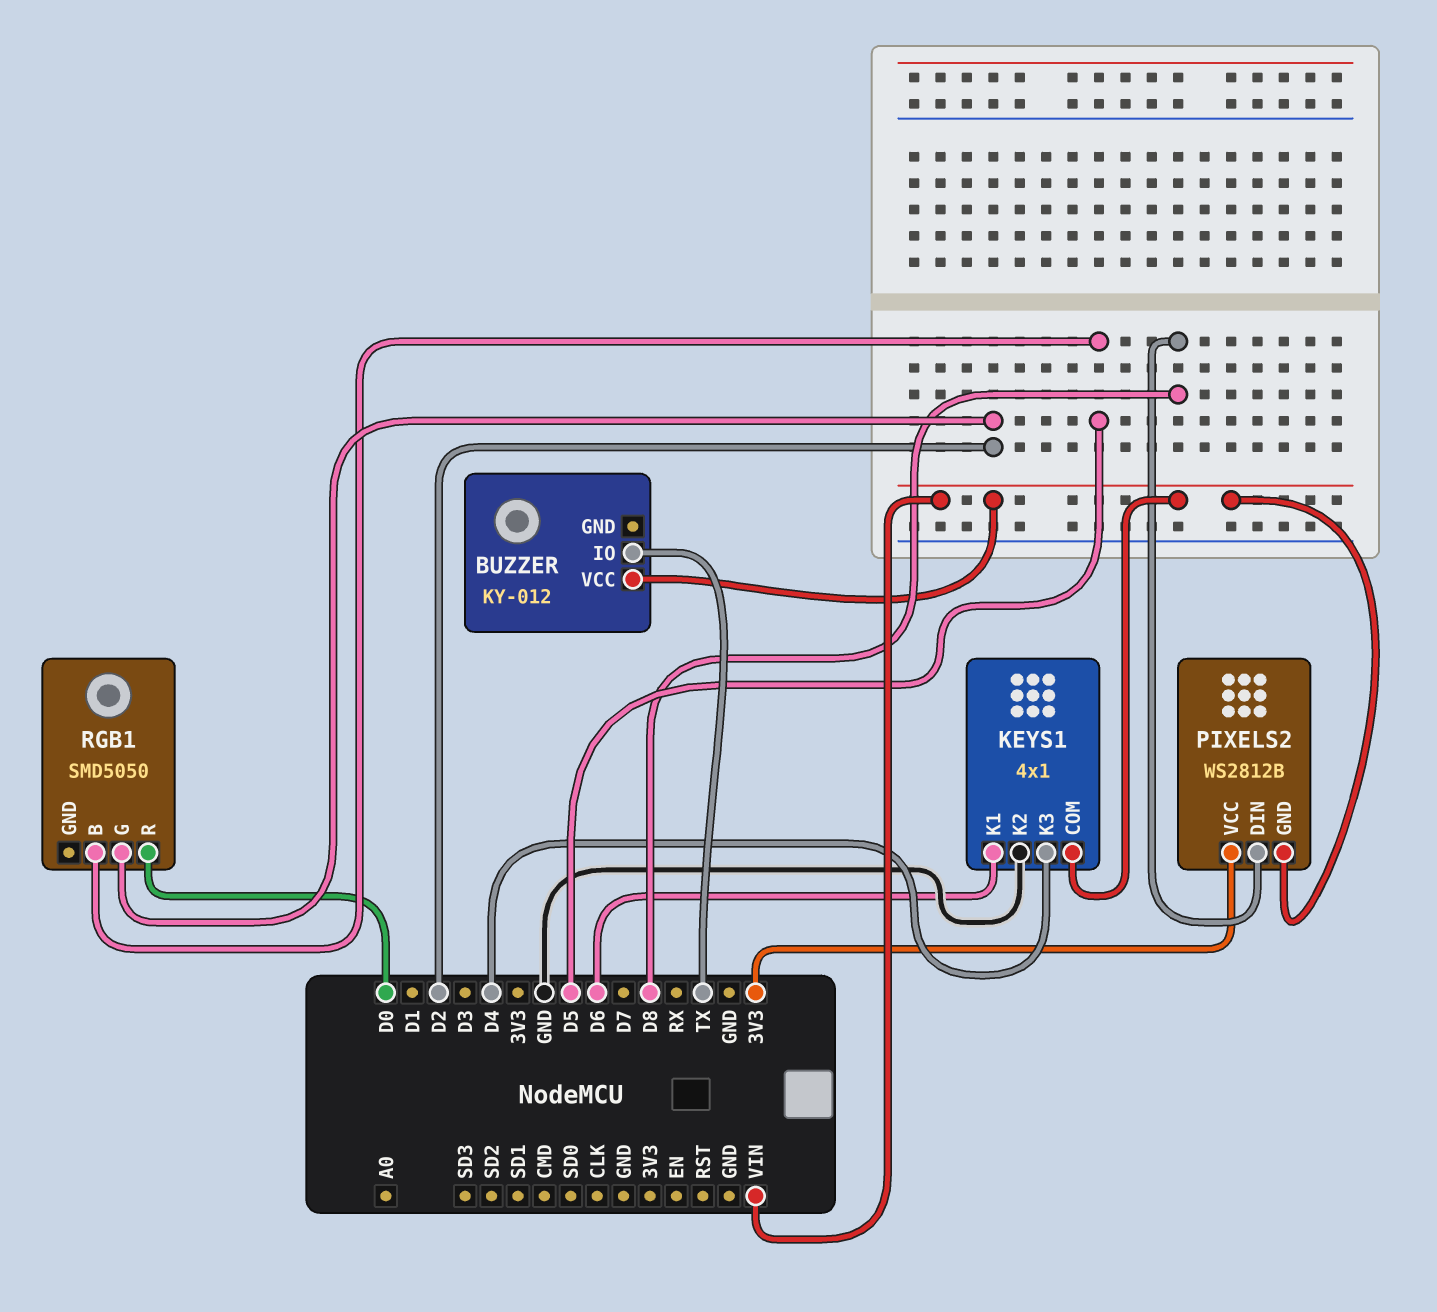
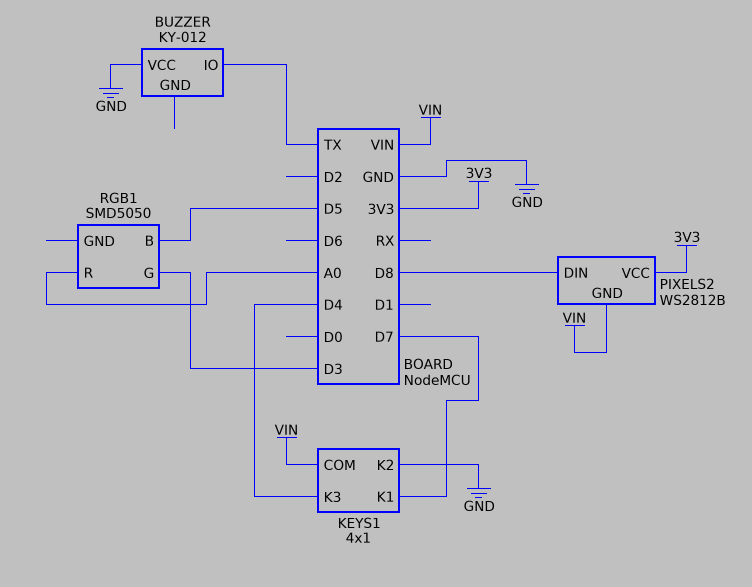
BUZZER pin VCC: VIN -> GND
KEYS1 pin K1: D6 -> D7
RGB1 pin G: D2 -> D3
RGB1 pin R: D0 -> A0

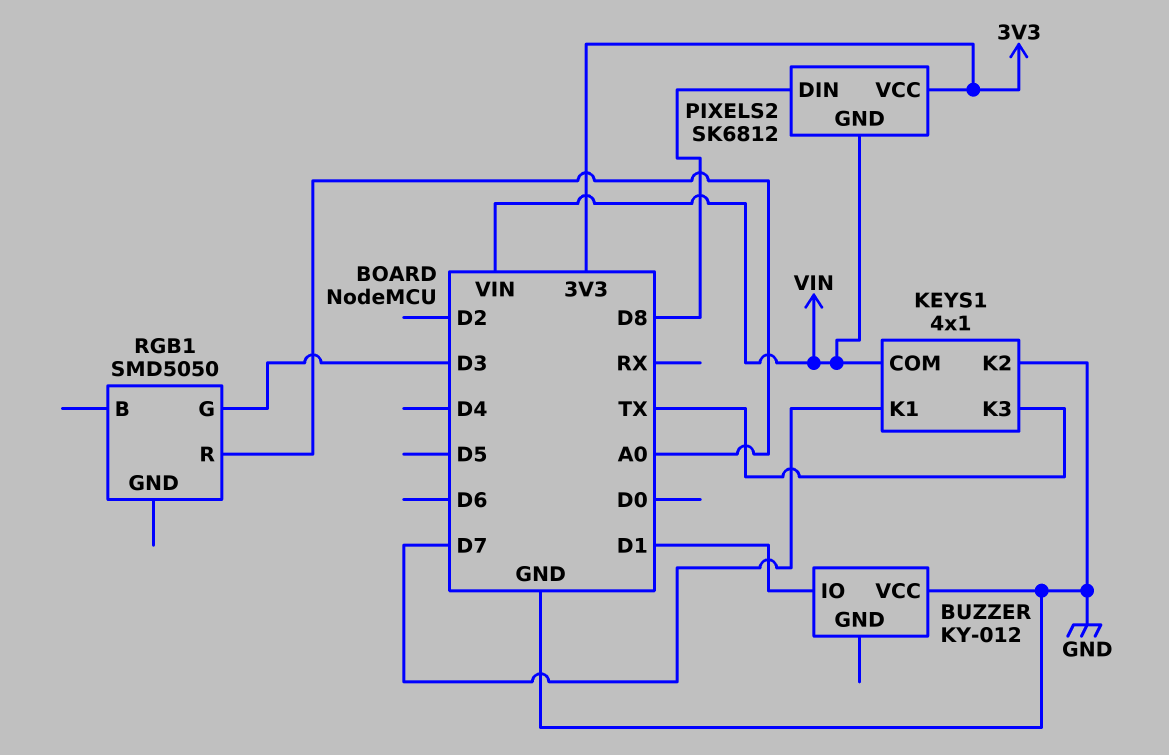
BUZZER pin IO: TX -> D1
KEYS1 pin K3: D4 -> TX
PIXELS2: WS2812B -> SK6812
RGB1 pin B: D5 -> none

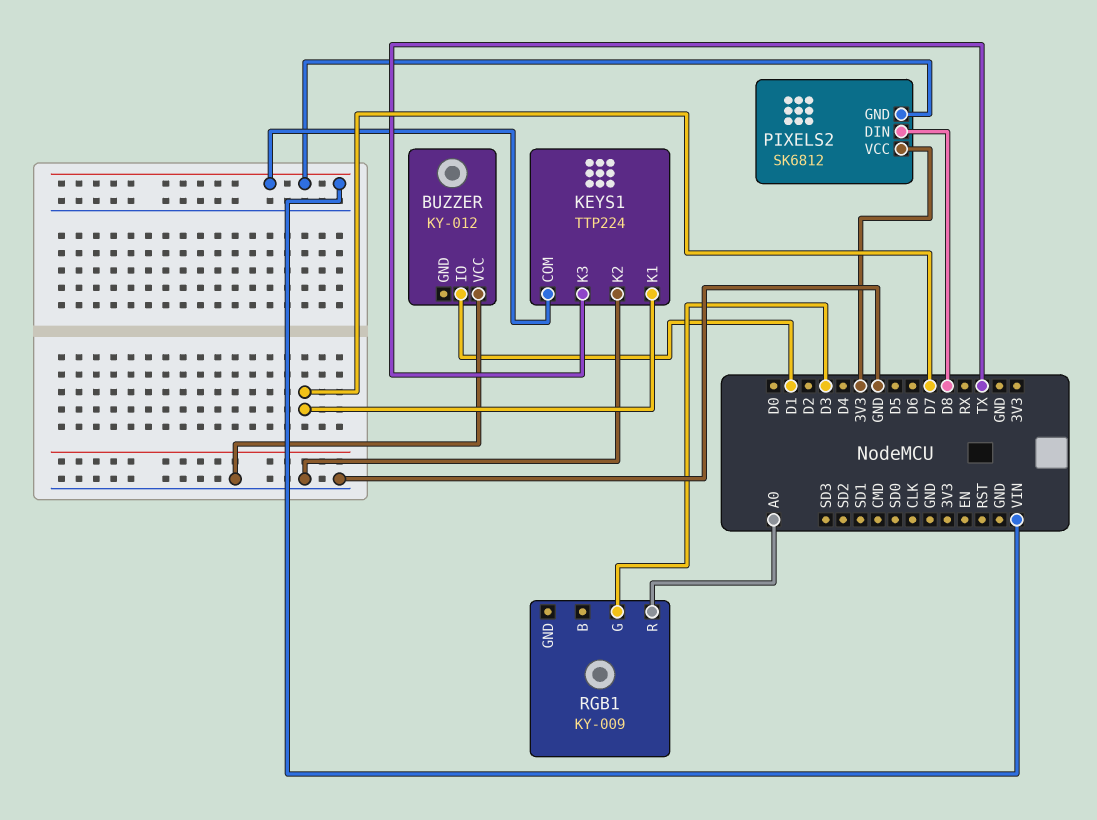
KEYS1: 4x1 -> TTP224
RGB1: SMD5050 -> KY-009

